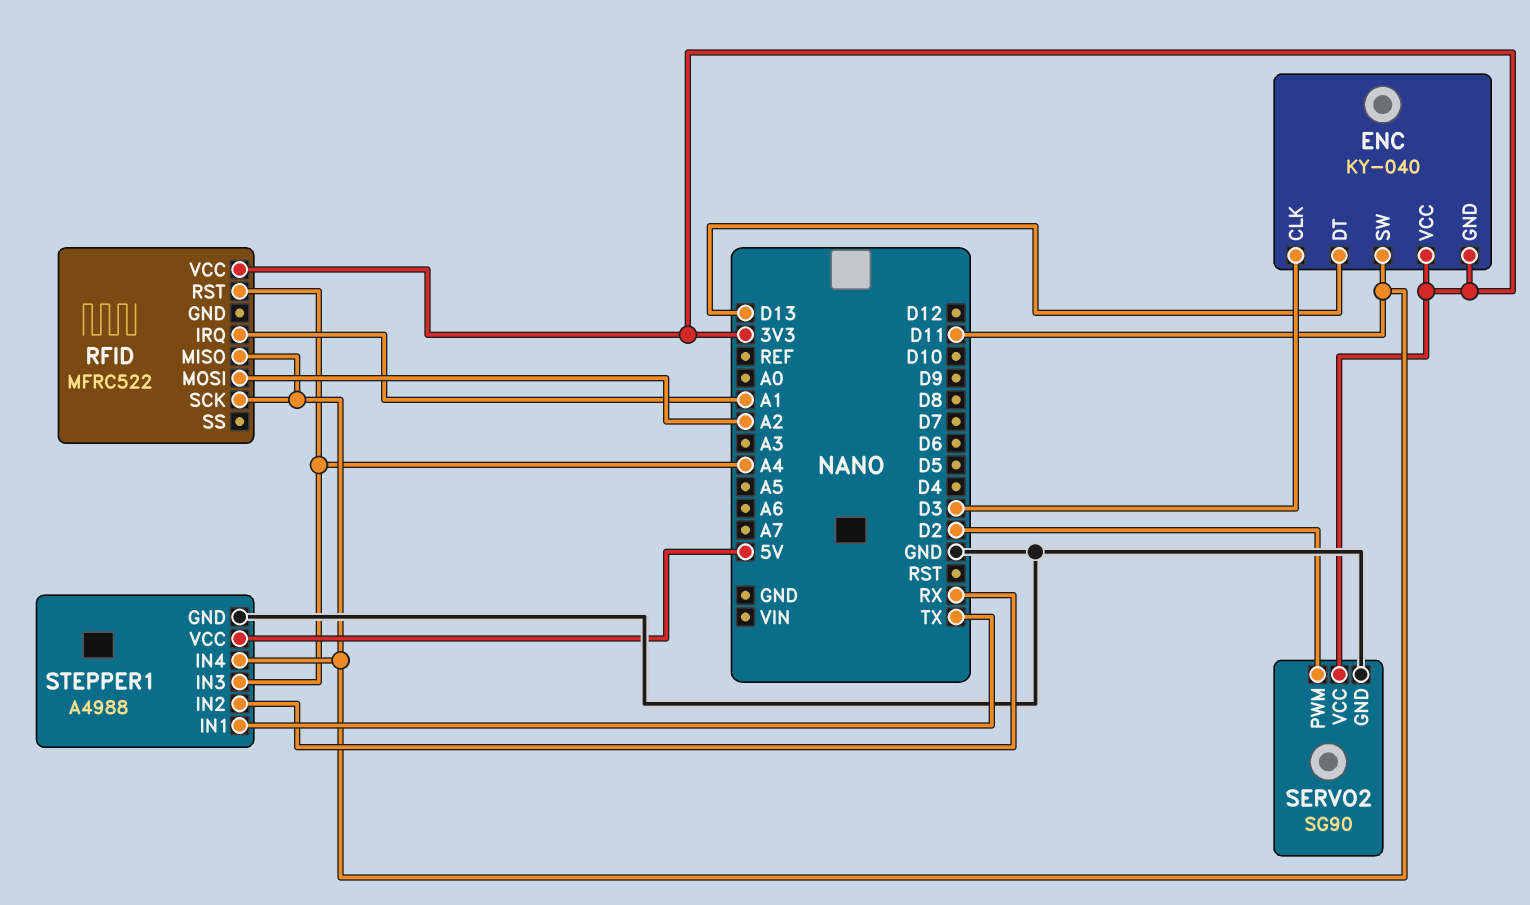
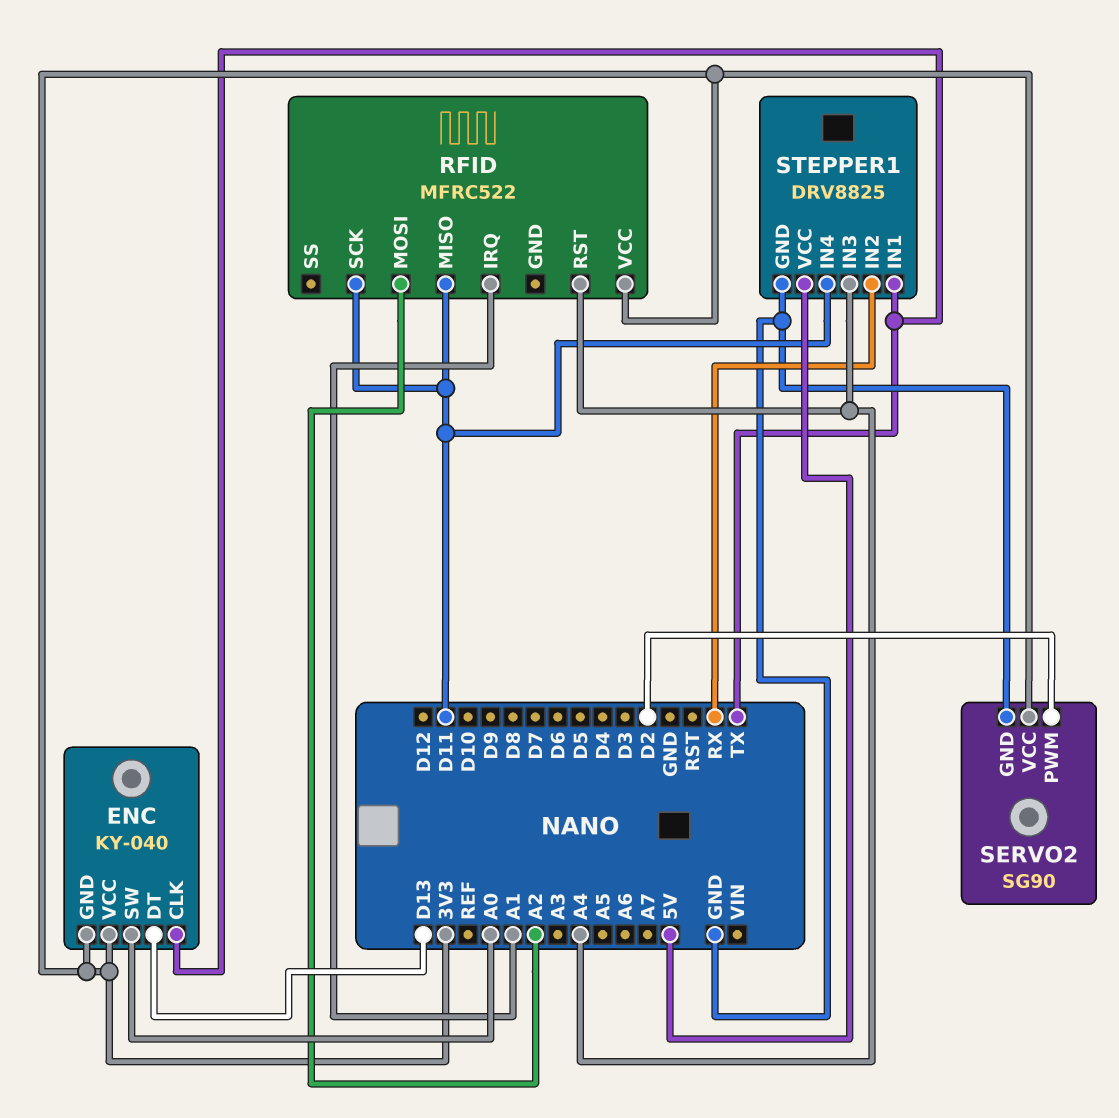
ENC pin CLK: D3 -> TX
ENC pin SW: D11 -> A0
STEPPER1: A4988 -> DRV8825

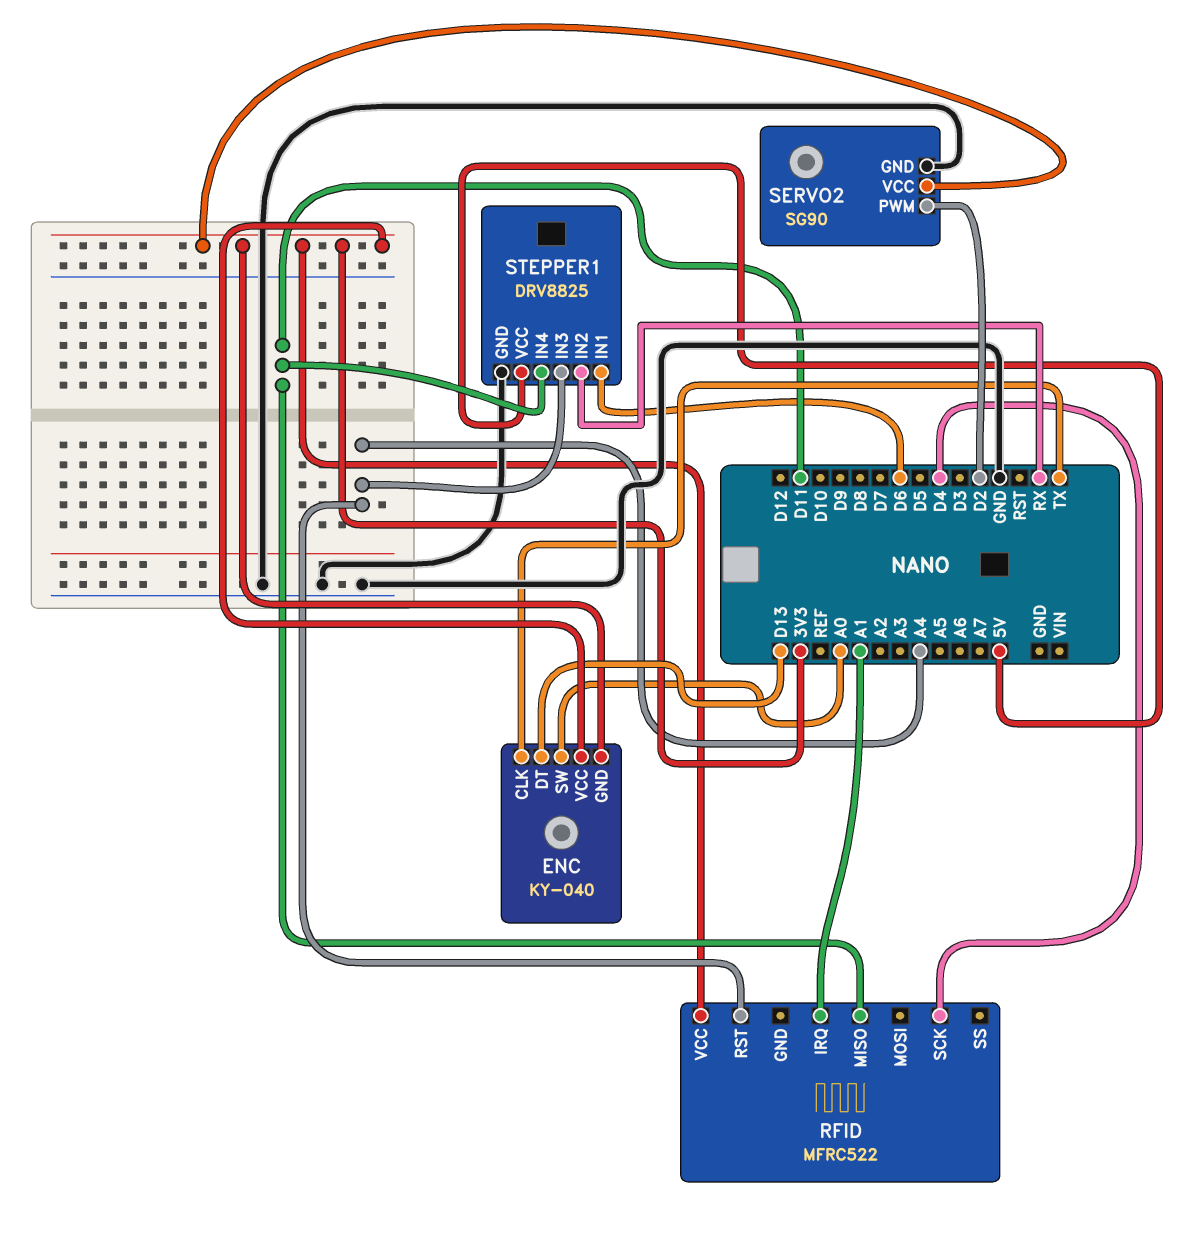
RFID pin MOSI: A2 -> none
RFID pin SCK: D11 -> D4
STEPPER1 pin IN1: TX -> D6

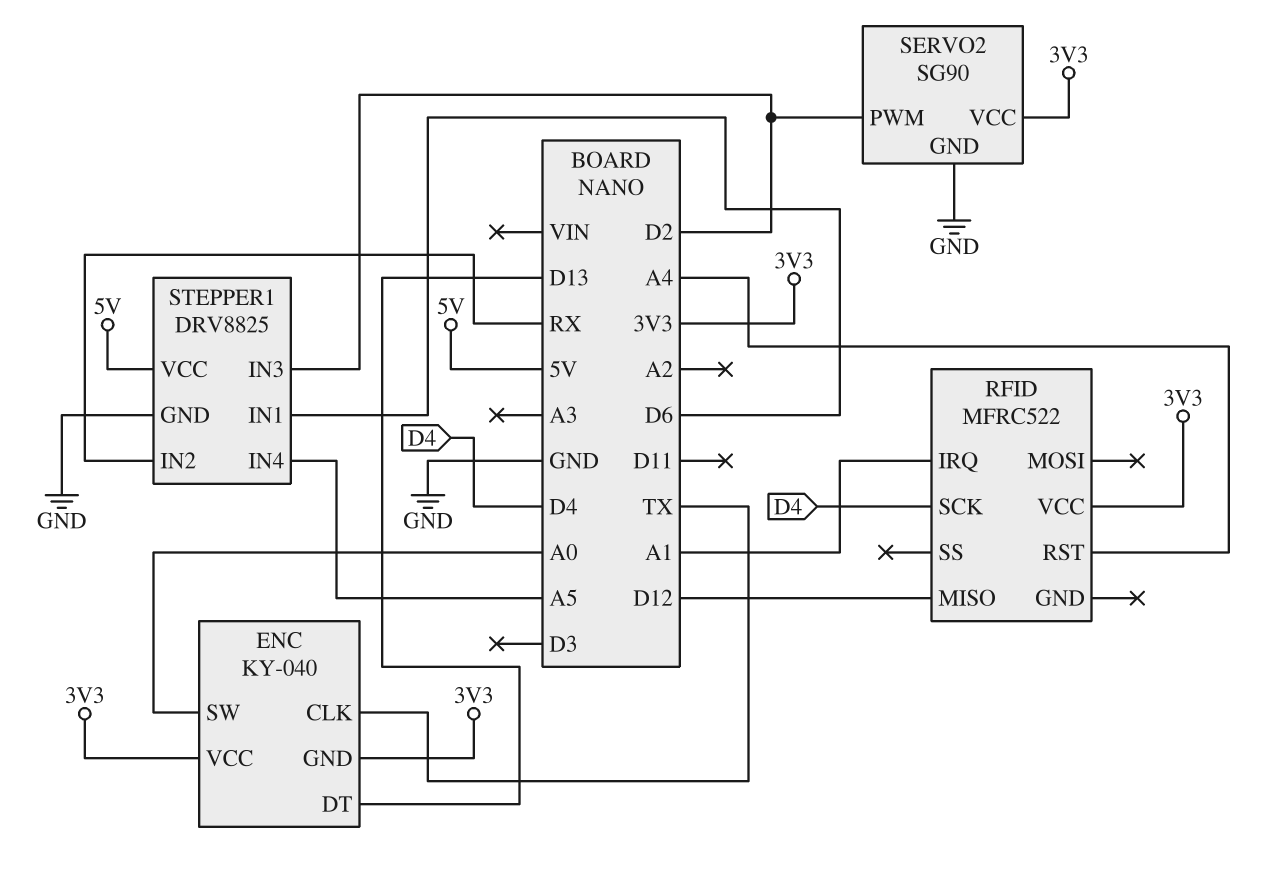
RFID pin MISO: D11 -> D12
STEPPER1 pin IN3: A4 -> D2
STEPPER1 pin IN4: D11 -> A5

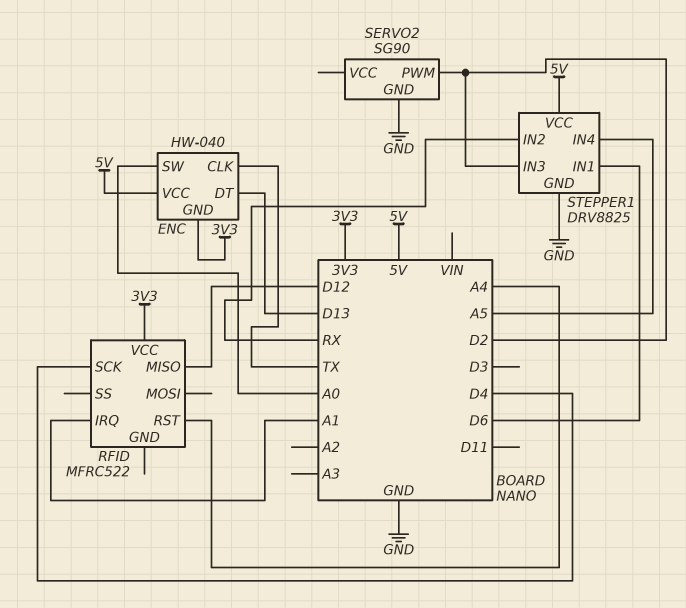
ENC: KY-040 -> HW-040
ENC pin VCC: 3V3 -> 5V
SERVO2 pin VCC: 3V3 -> none

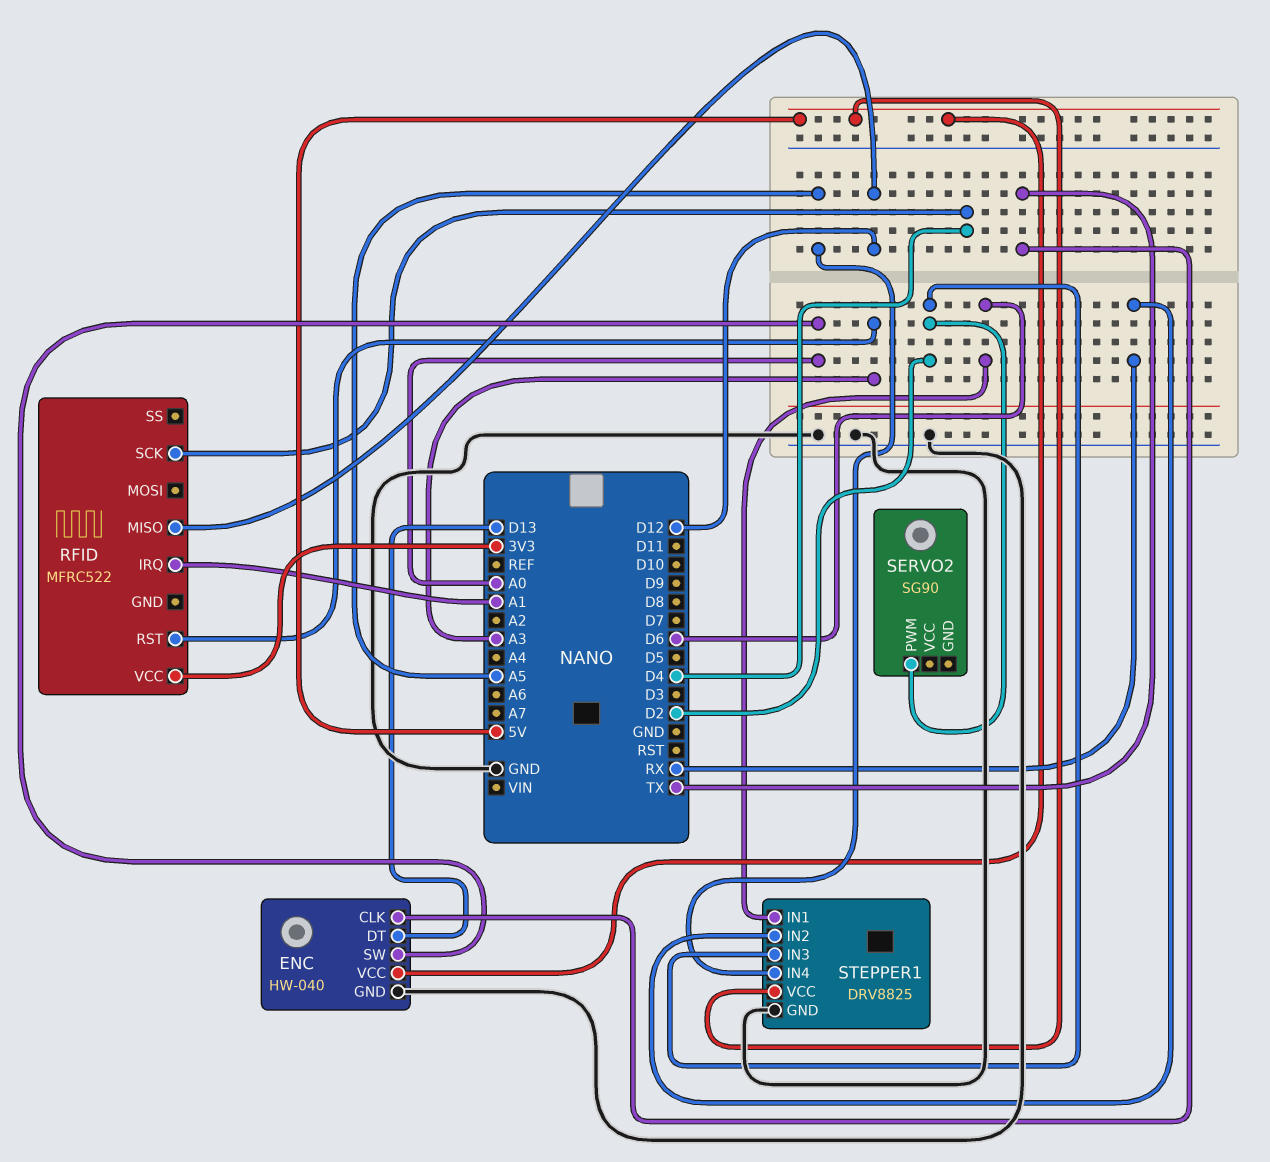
ENC pin GND: 3V3 -> GND
RFID pin RST: A4 -> A3
SERVO2 pin GND: GND -> none

